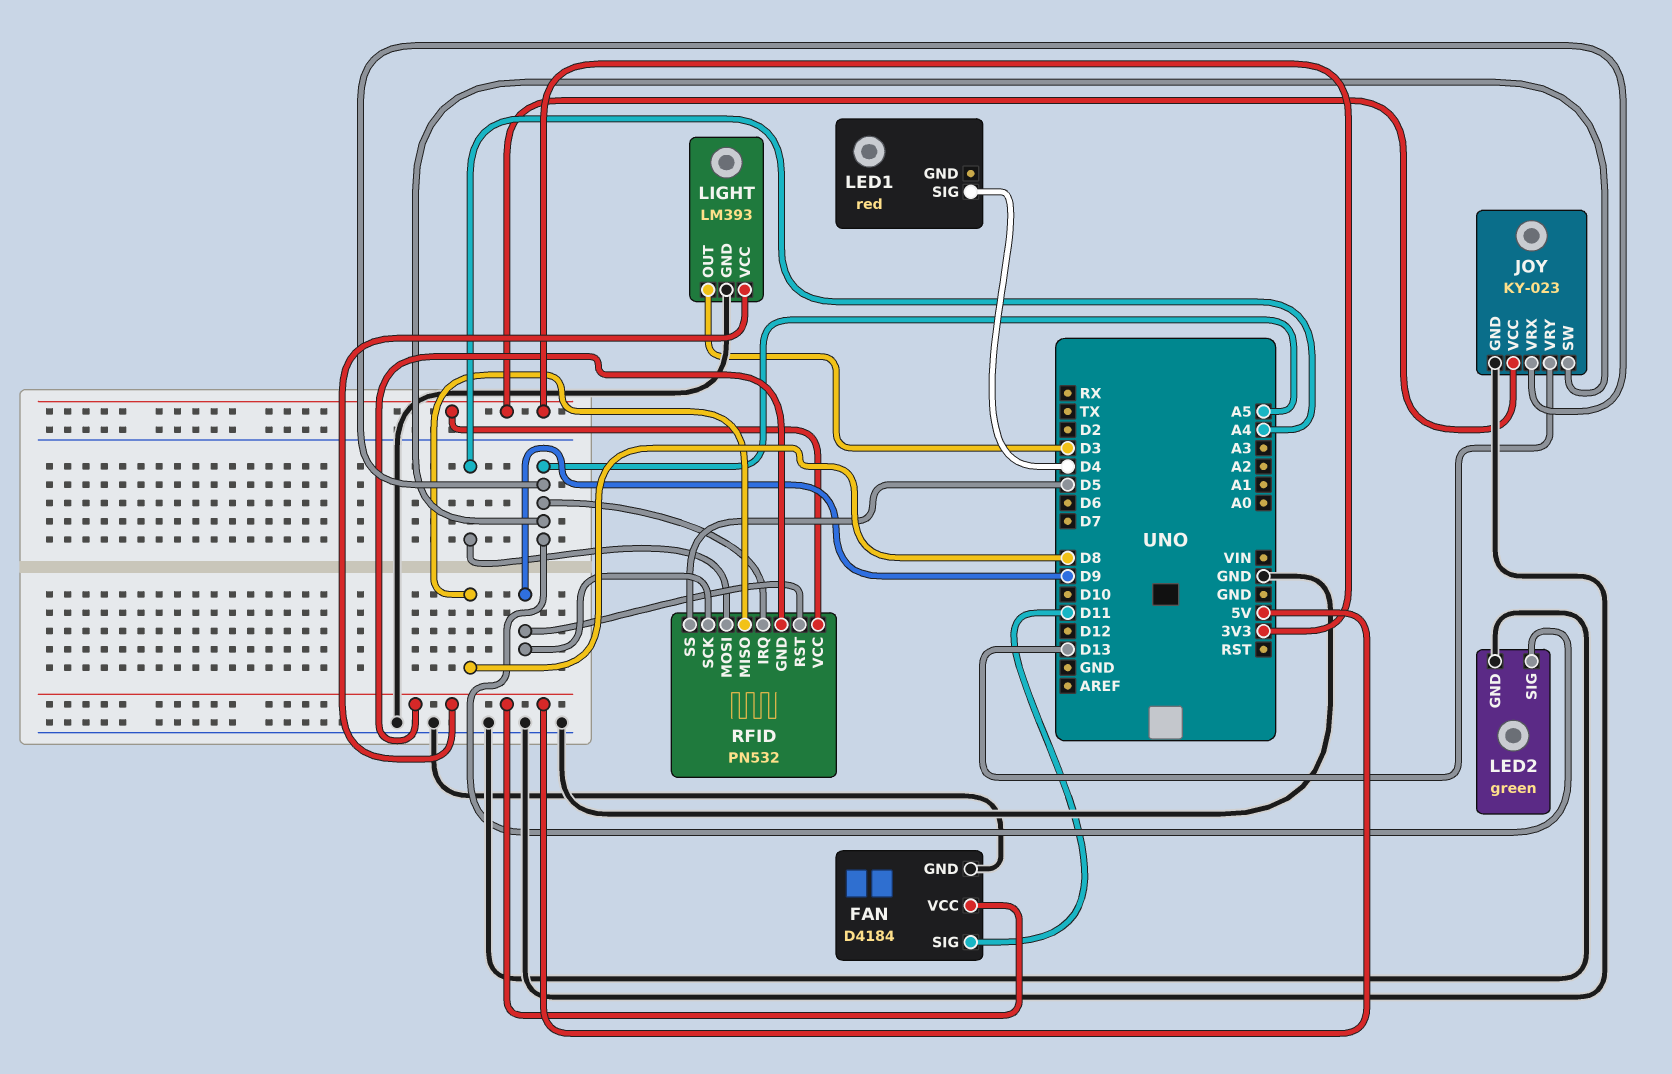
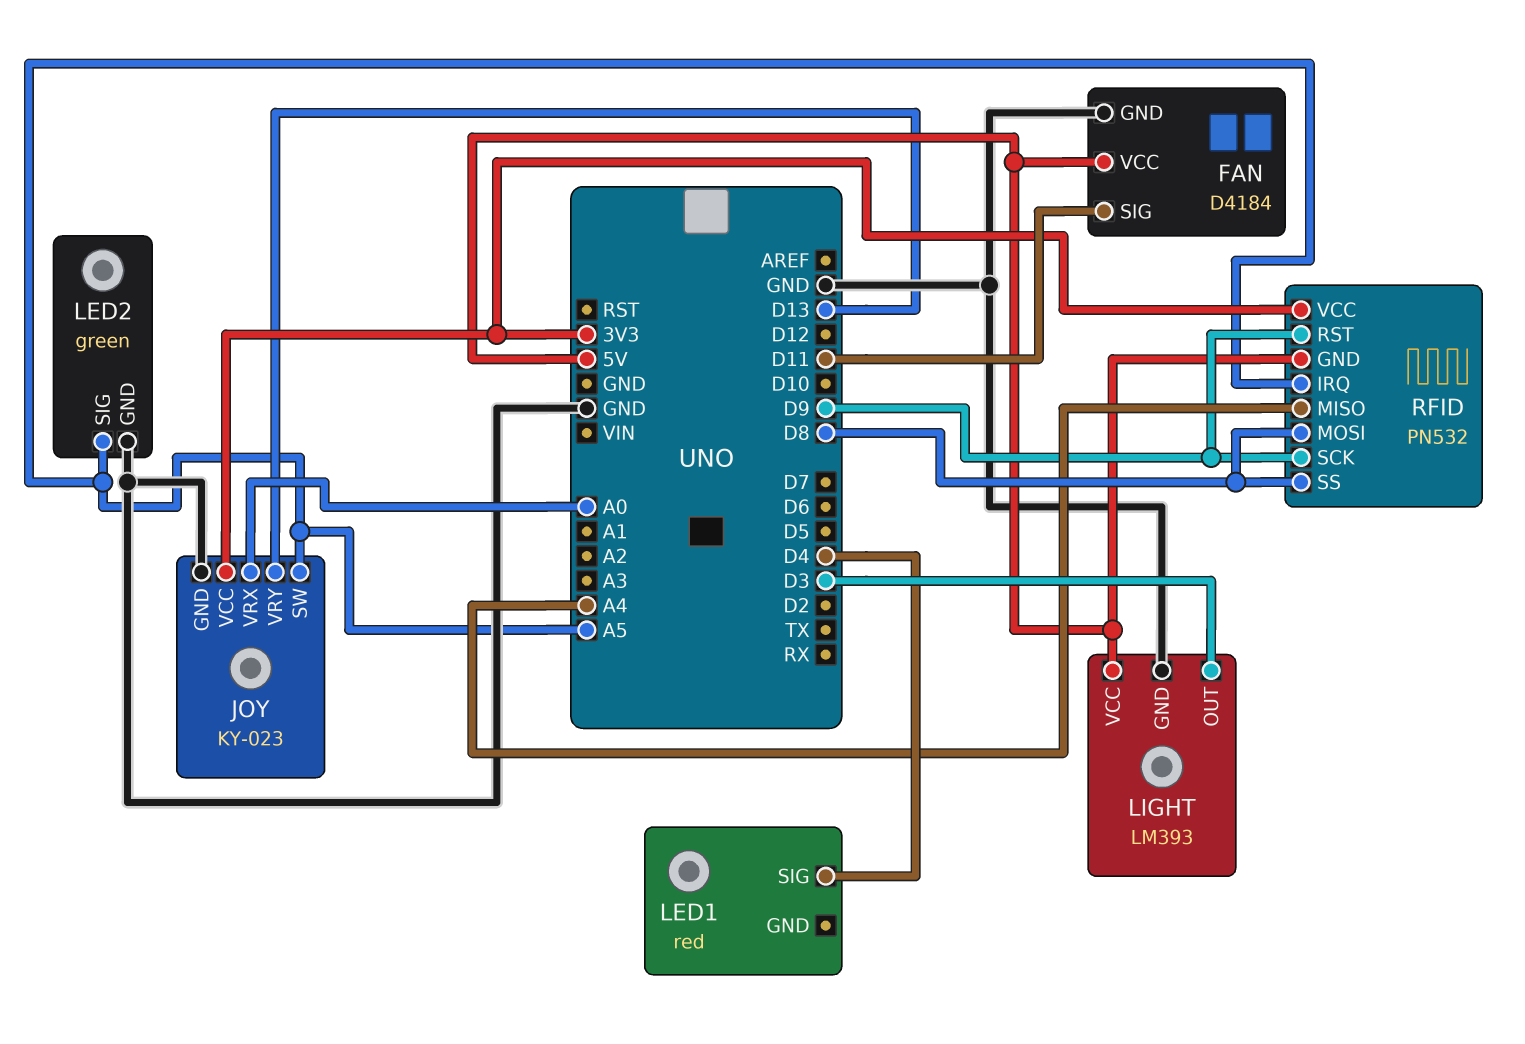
JOY pin VRX: A5 -> A0
RFID pin MISO: D8 -> A4
RFID pin MOSI: A4 -> D8
RFID pin SS: D5 -> D8

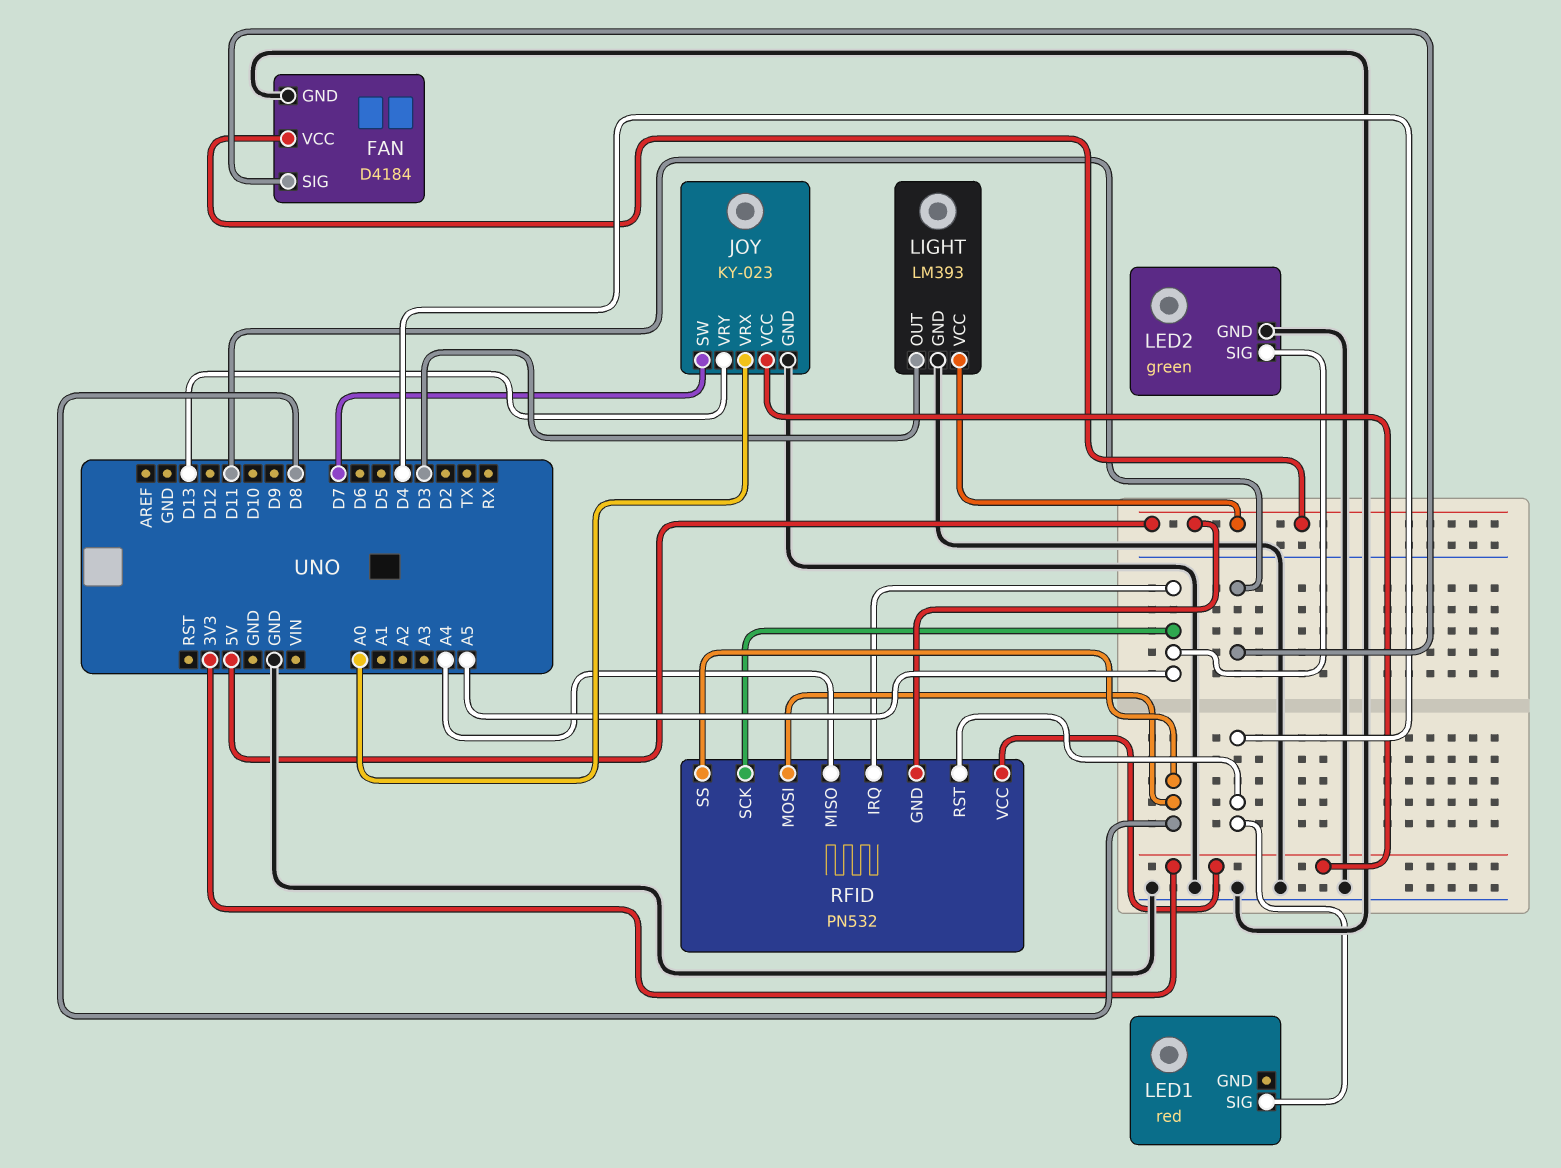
JOY pin SW: A5 -> D7
RFID pin RST: D9 -> D4
RFID pin SCK: D9 -> A5

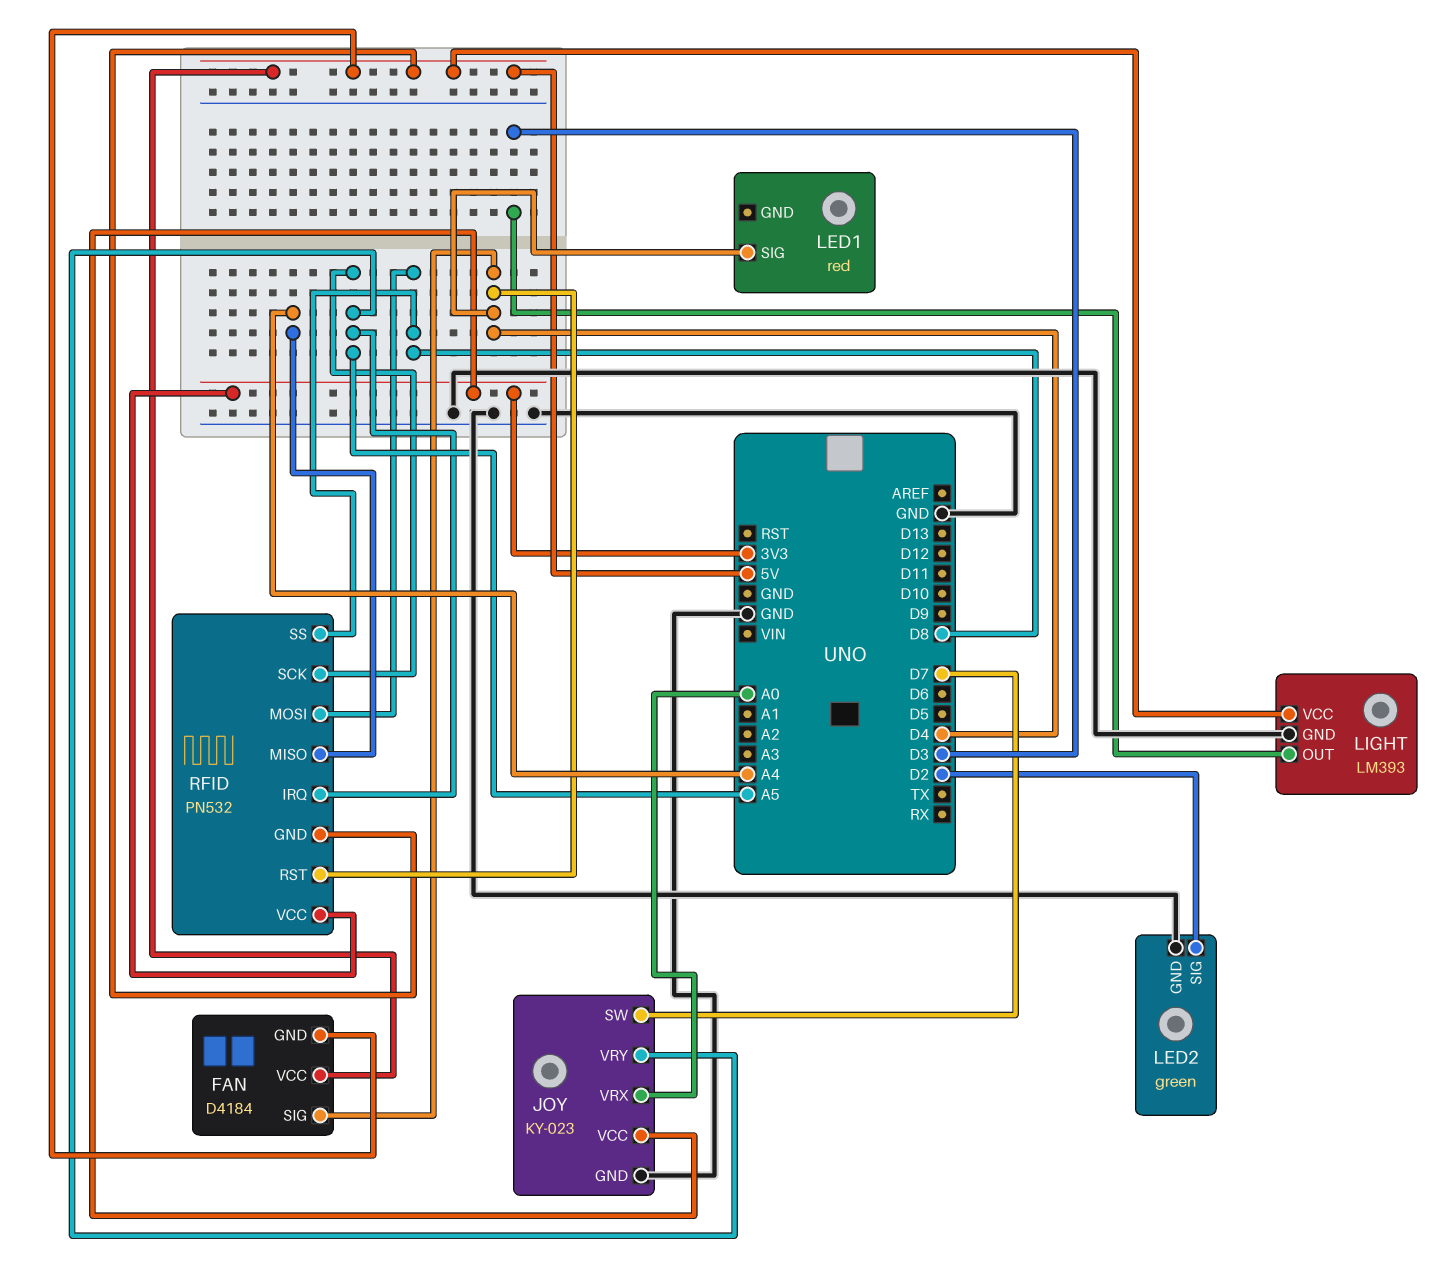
FAN pin GND: GND -> 5V
FAN pin SIG: D11 -> D4
JOY pin VRY: D13 -> A5
LED2 pin SIG: A5 -> D2

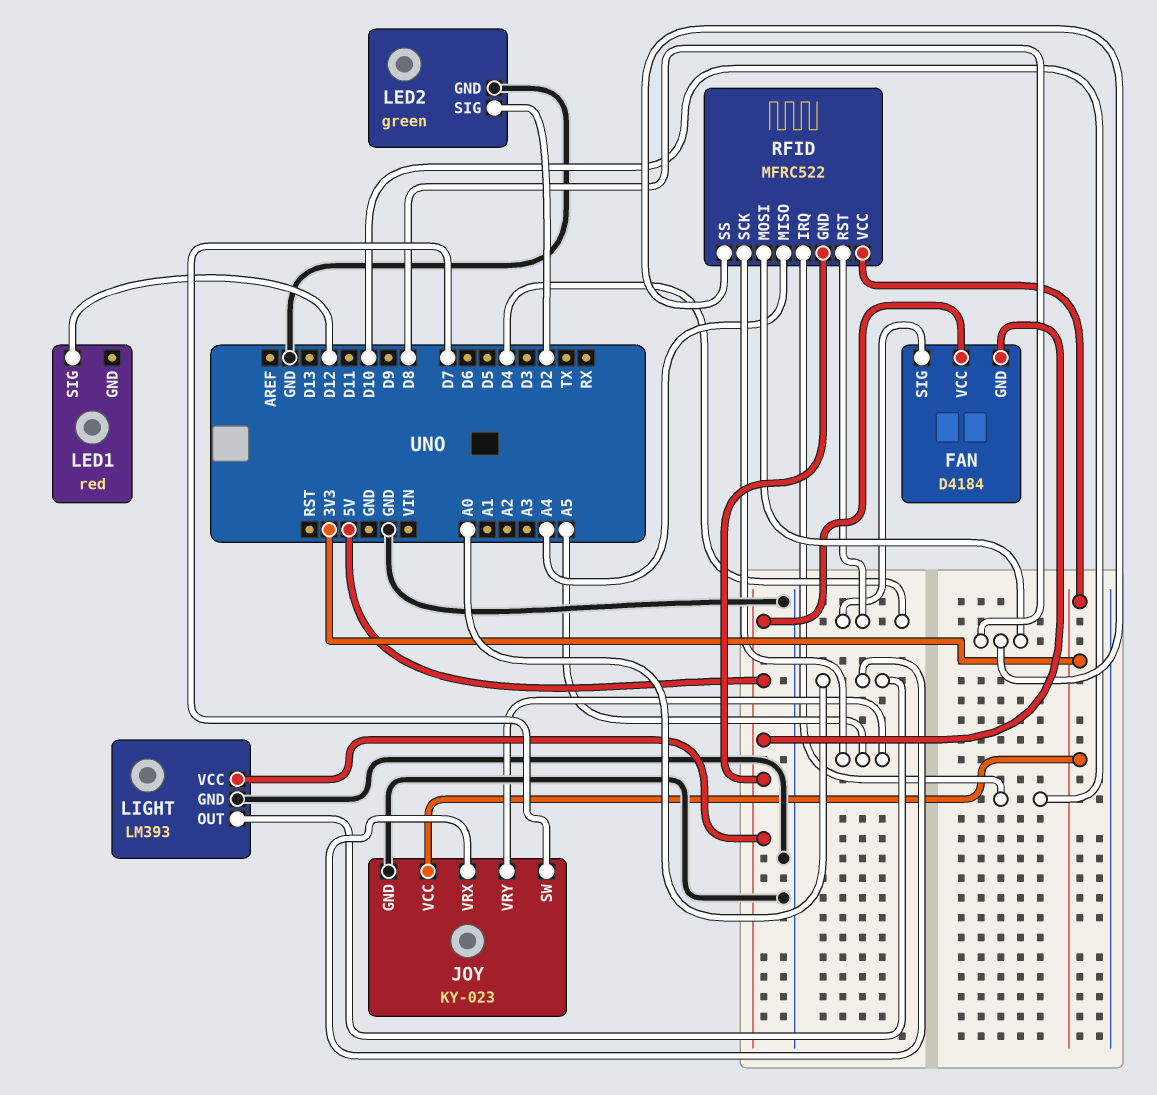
LED1 pin SIG: D4 -> D12
LIGHT pin OUT: D3 -> A0
RFID: PN532 -> MFRC522
RFID pin IRQ: A5 -> D10

